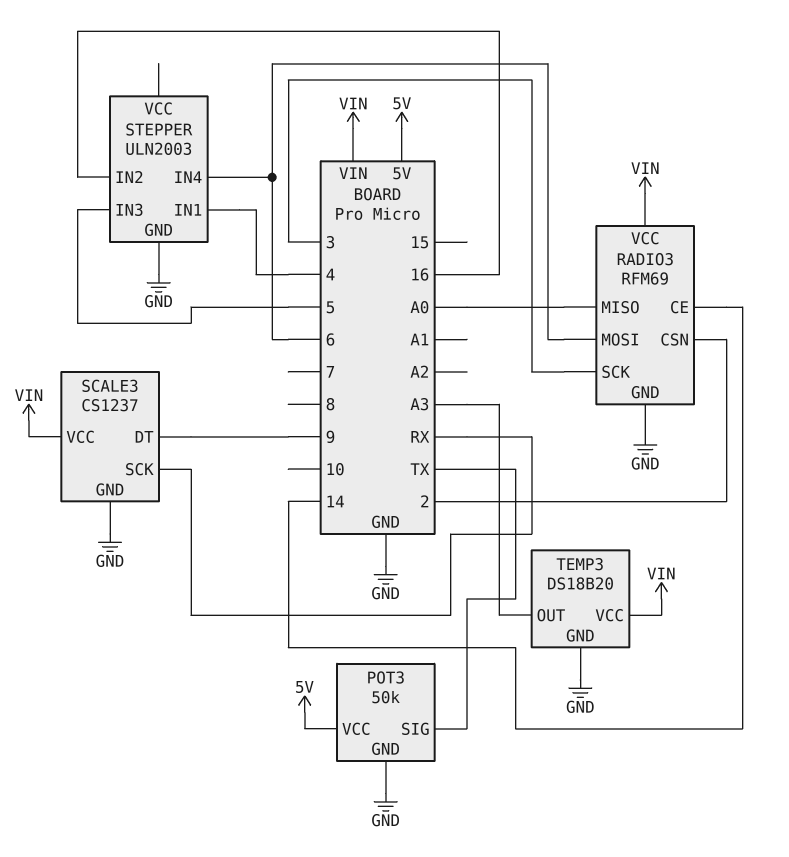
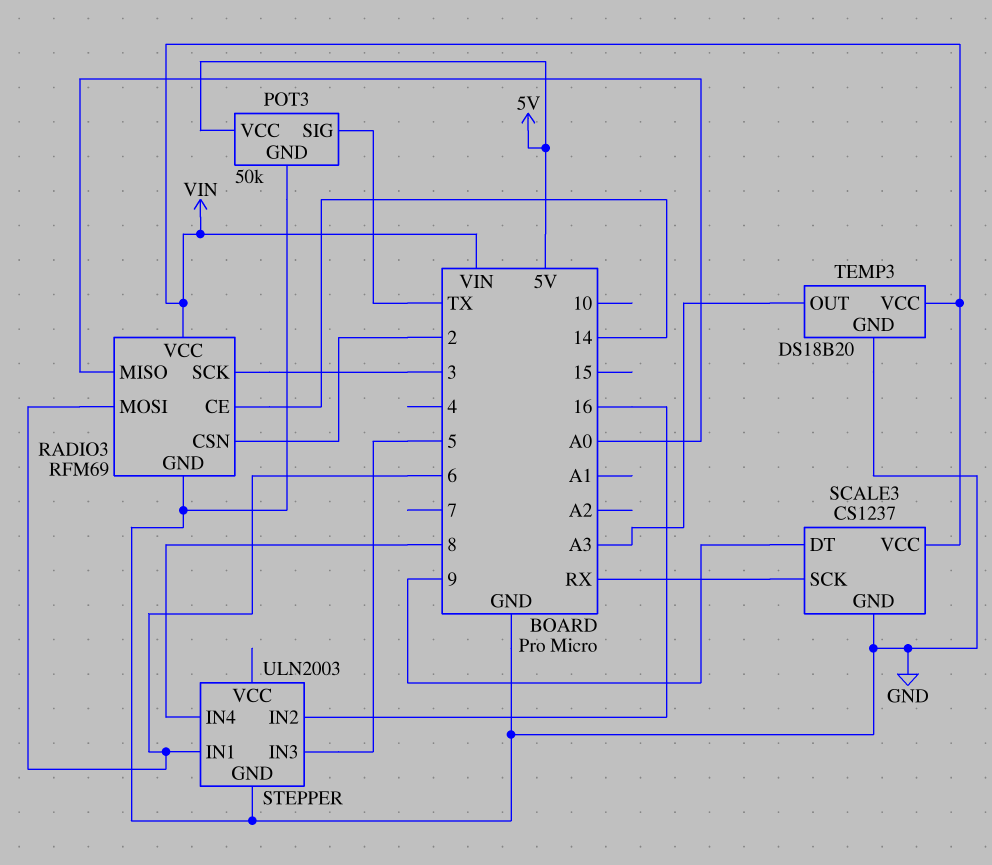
STEPPER pin IN1: 4 -> 6
STEPPER pin IN4: 6 -> 8

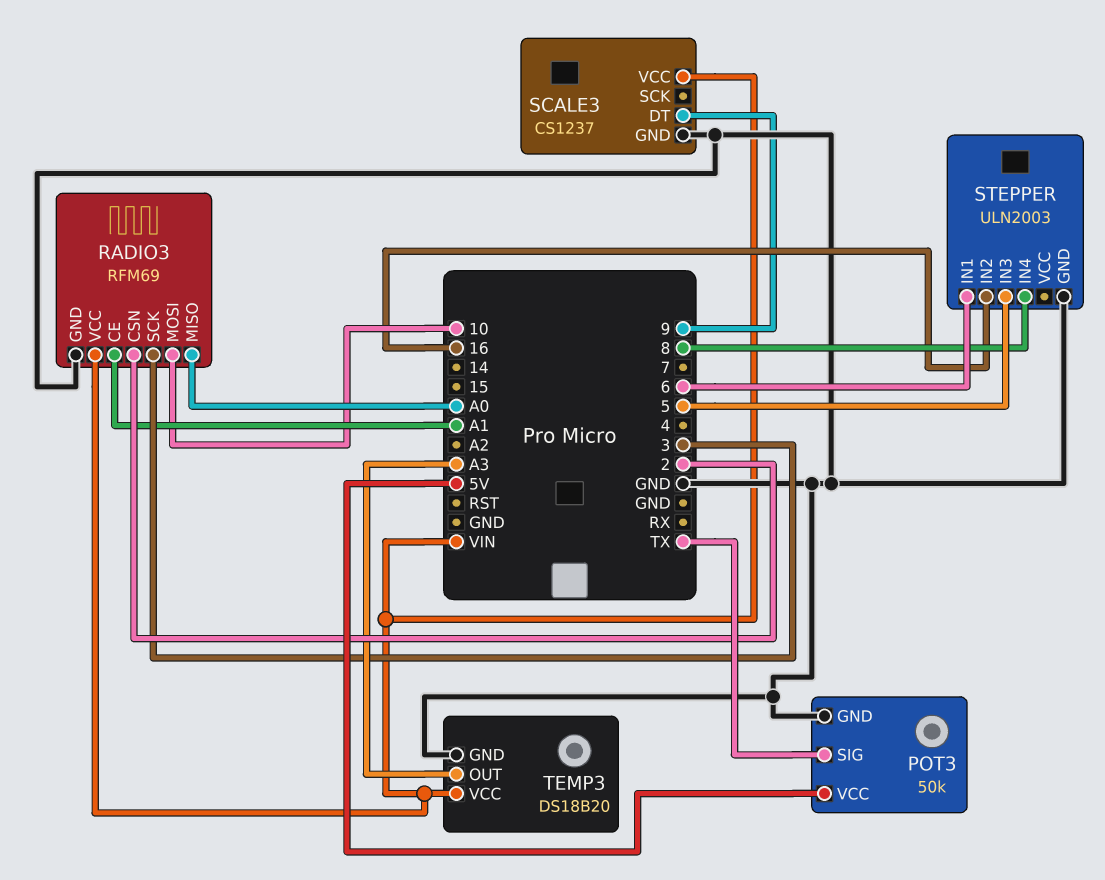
RADIO3 pin CE: 14 -> A1
RADIO3 pin MOSI: 6 -> 10
SCALE3 pin SCK: RX -> none

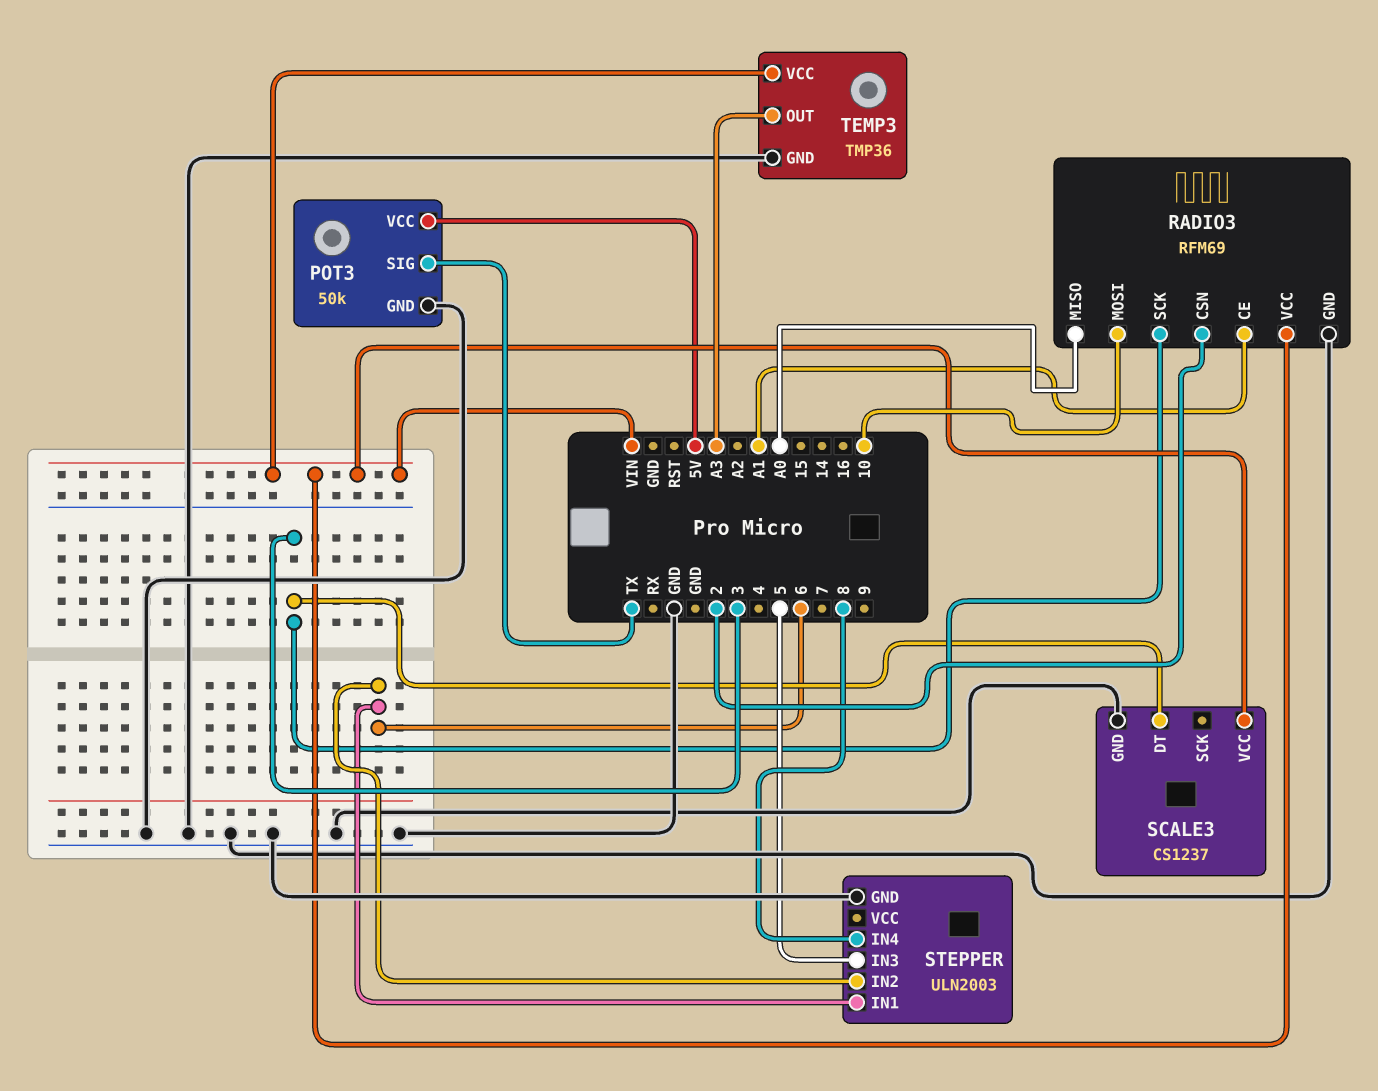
SCALE3 pin DT: 9 -> 3
STEPPER pin IN2: 16 -> 6
TEMP3: DS18B20 -> TMP36

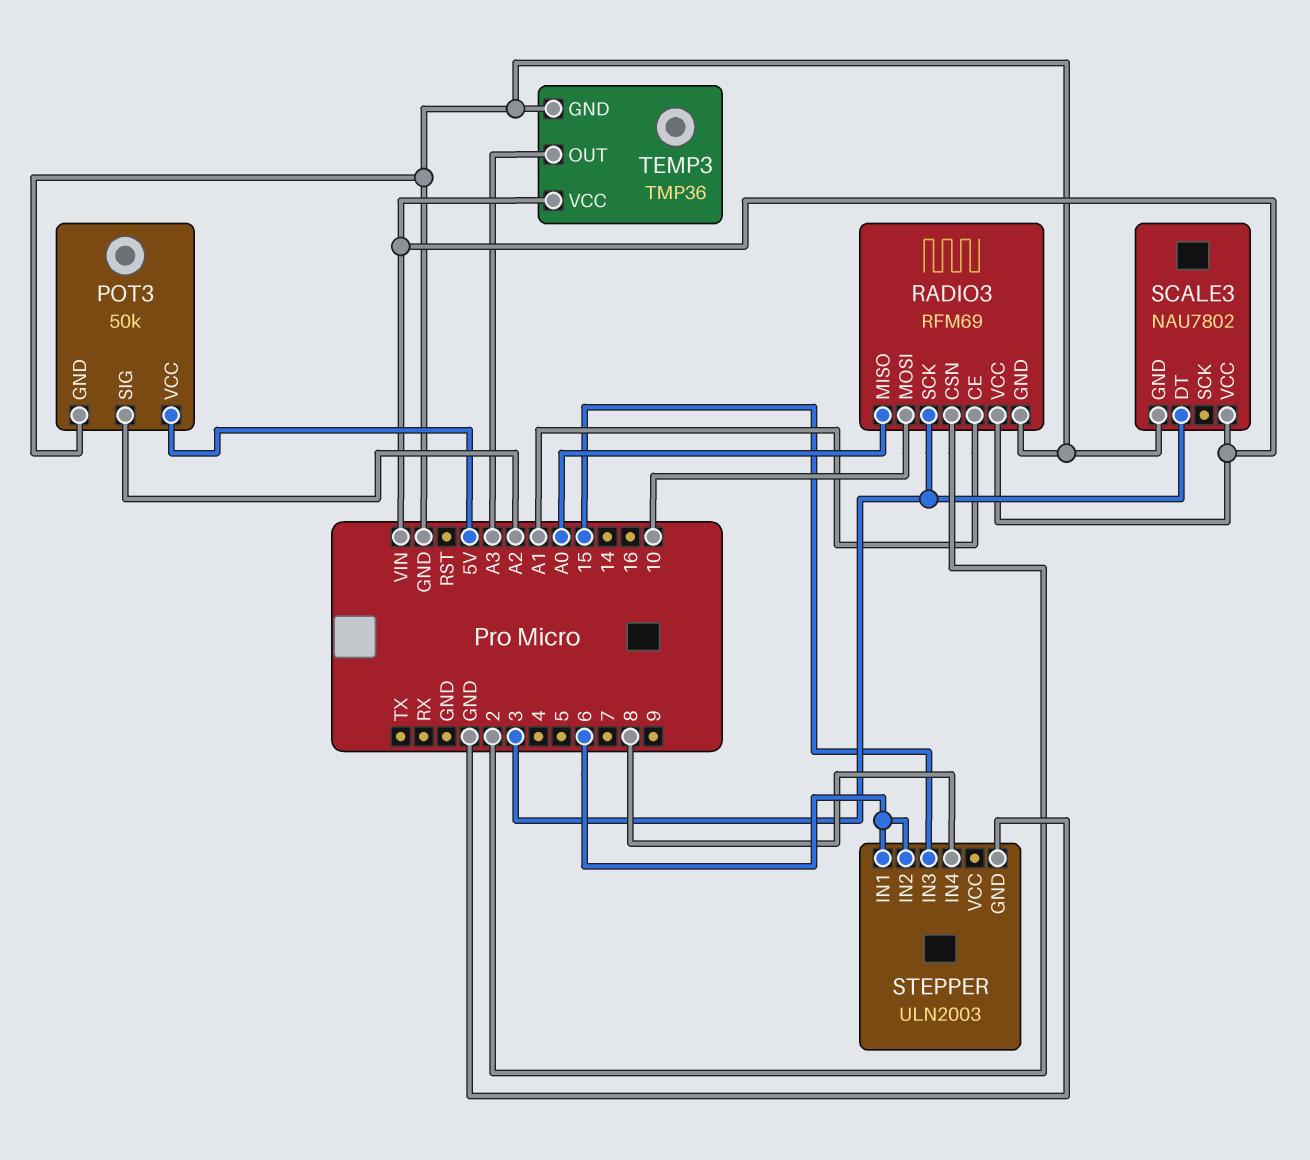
POT3 pin SIG: TX -> A2
SCALE3: CS1237 -> NAU7802
STEPPER pin IN3: 5 -> 15

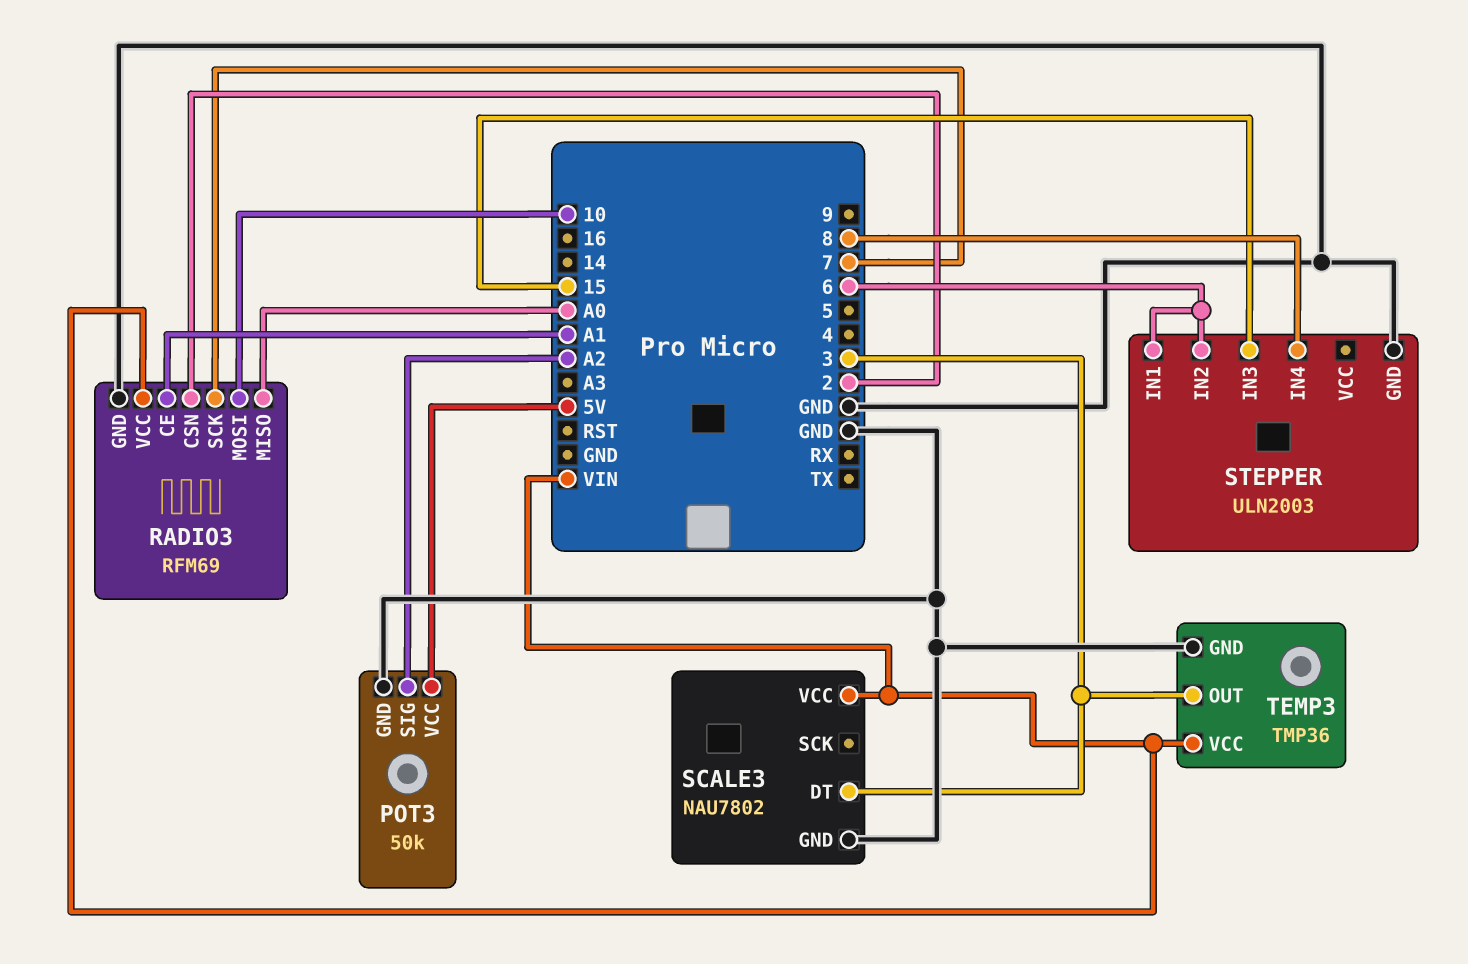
RADIO3 pin SCK: 3 -> 7
TEMP3 pin OUT: A3 -> 3

